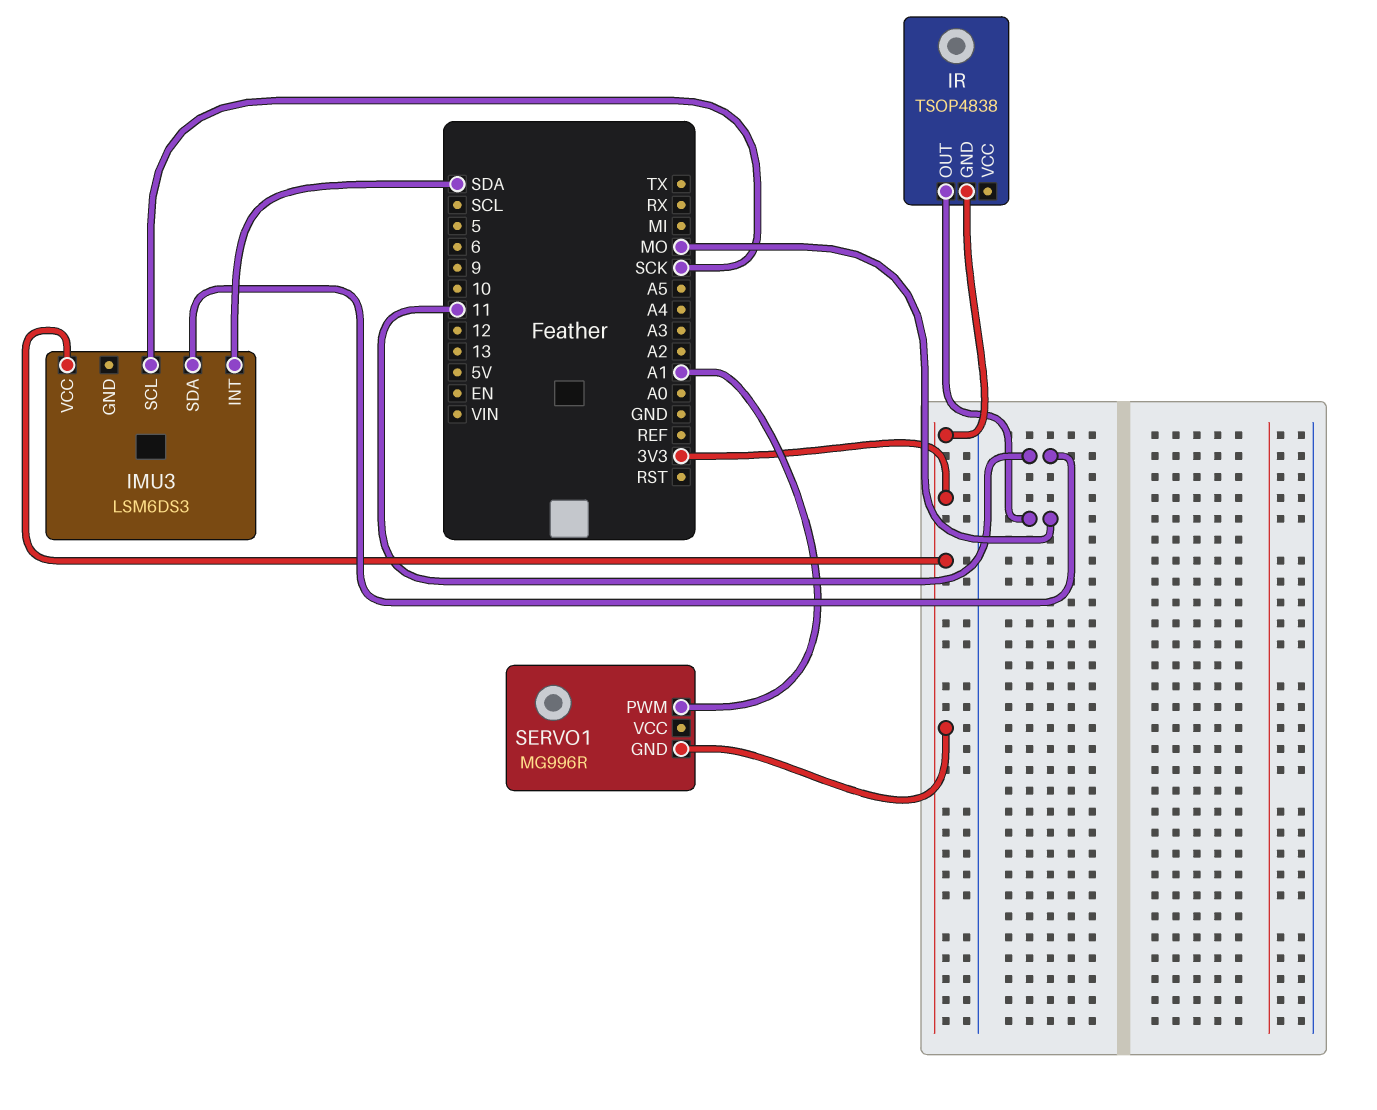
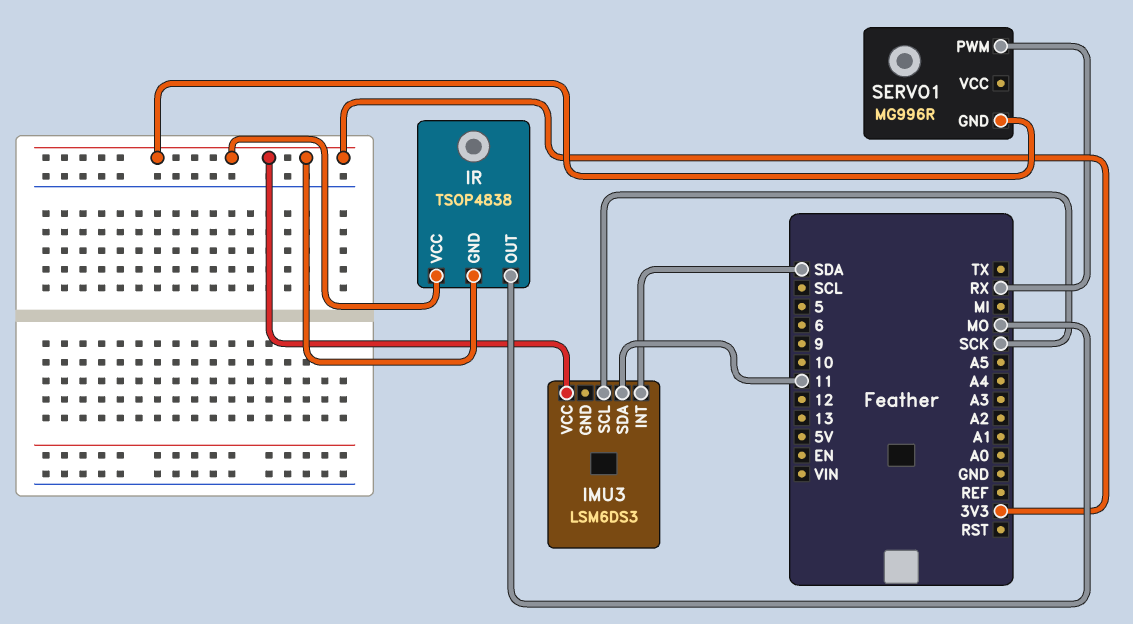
IR pin VCC: none -> 3V3
SERVO1 pin PWM: A1 -> RX

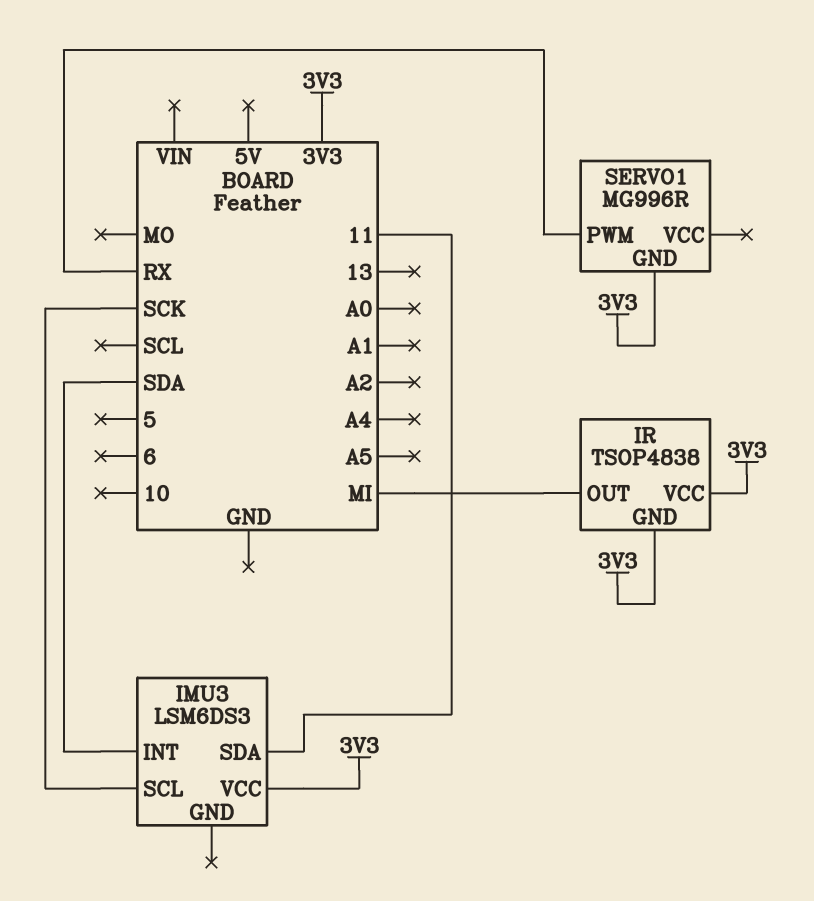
IR pin OUT: MO -> MI

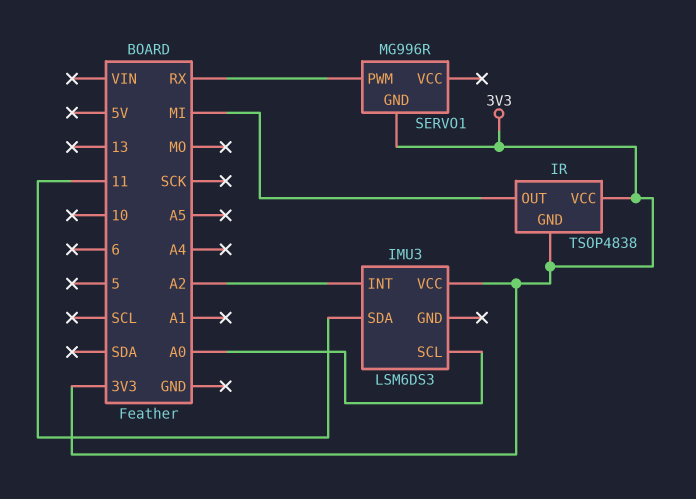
IMU3 pin INT: SDA -> A2
IMU3 pin SCL: SCK -> A0

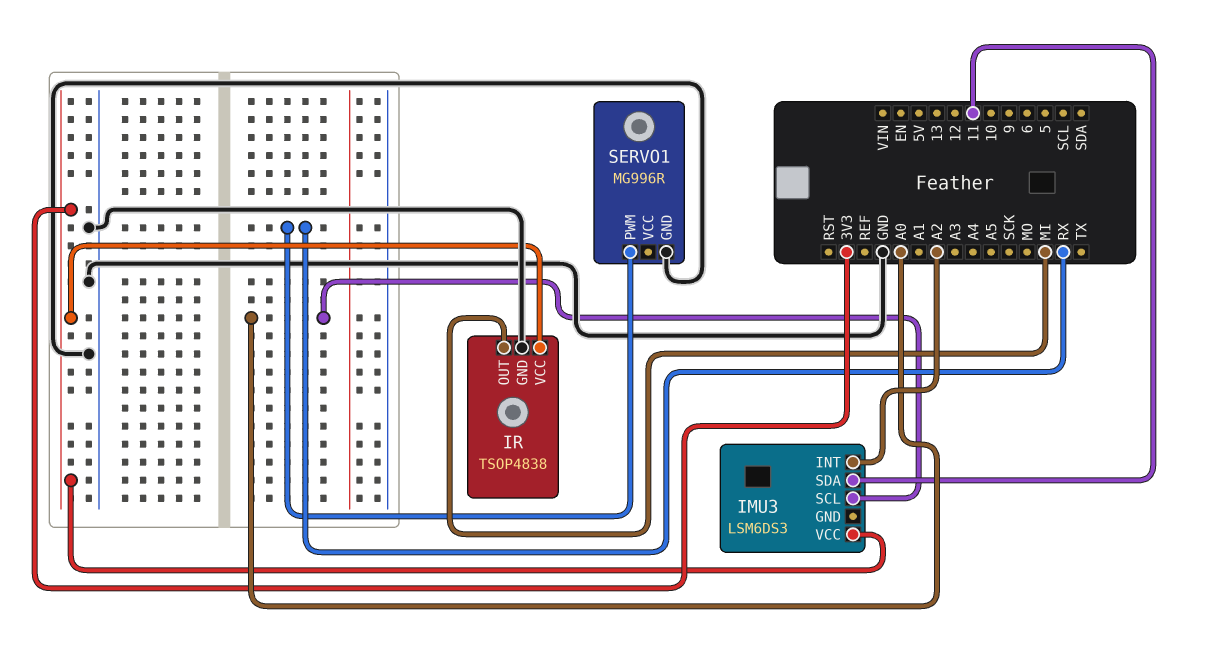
IR pin GND: 3V3 -> GND
SERVO1 pin GND: 3V3 -> GND

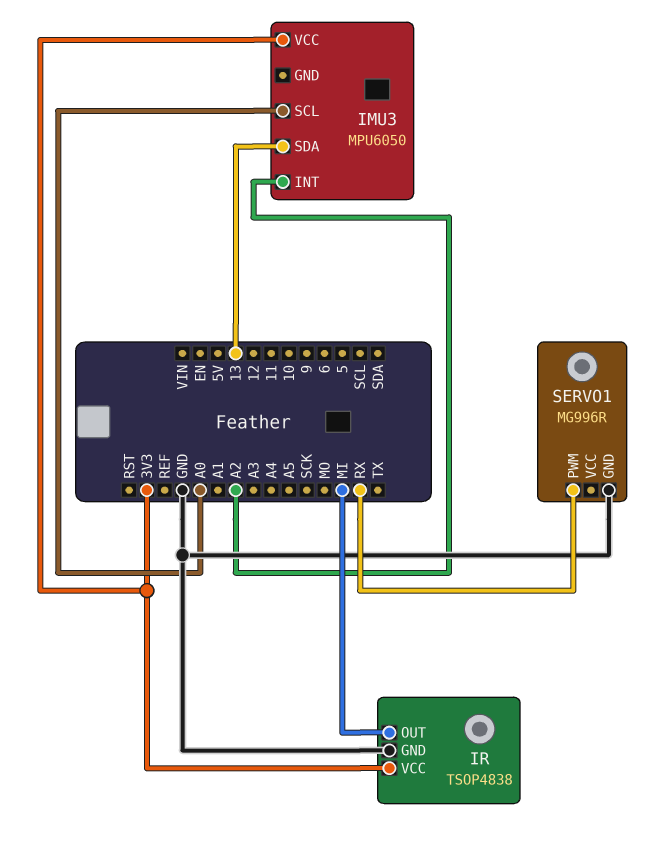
IMU3: LSM6DS3 -> MPU6050
IMU3 pin SDA: 11 -> 13

